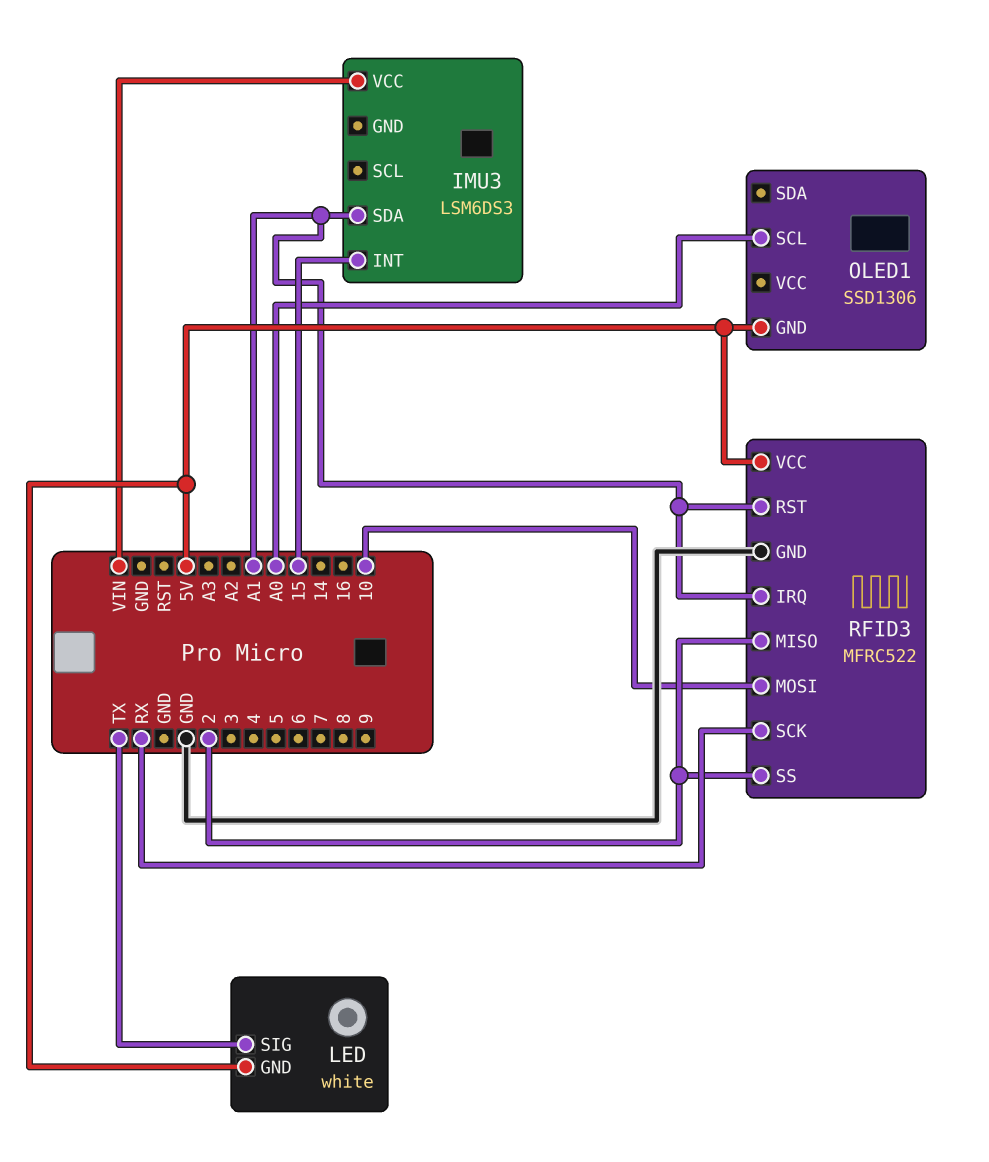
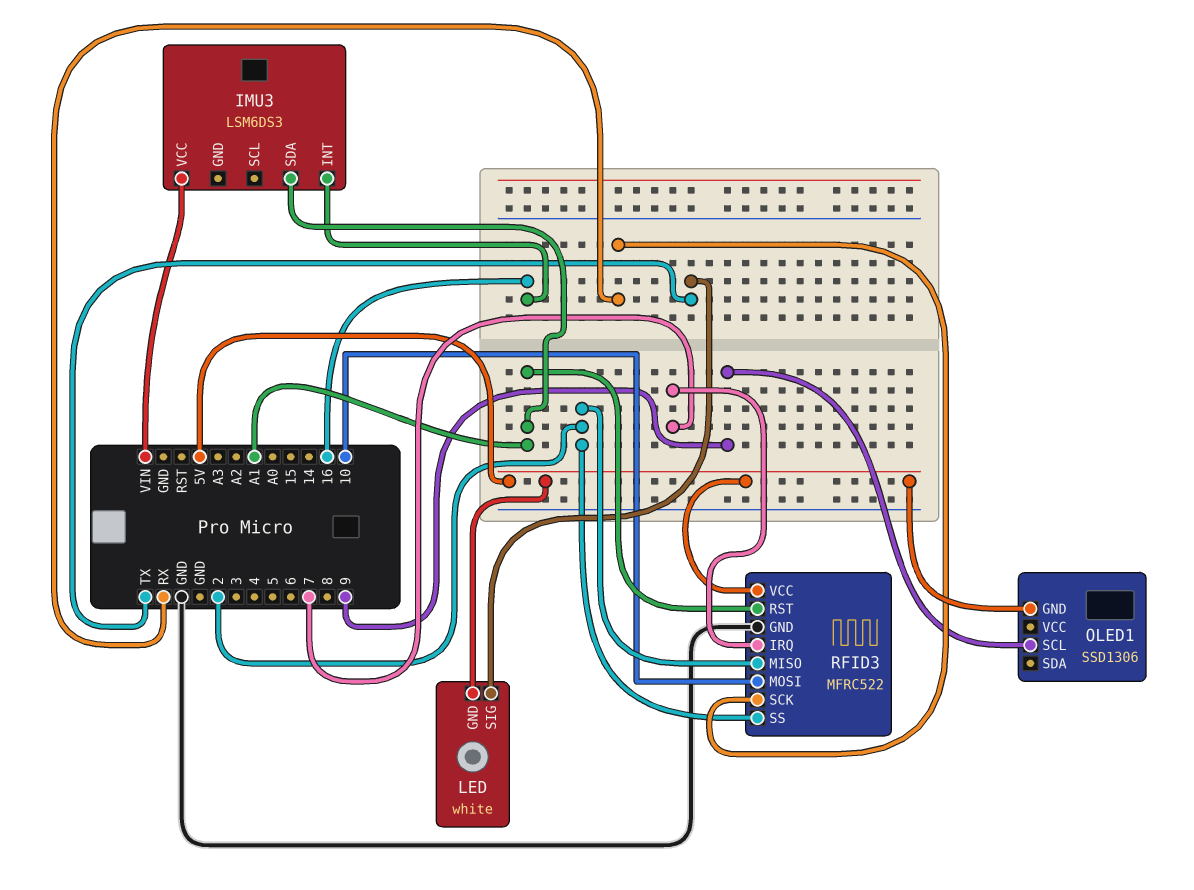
IMU3 pin INT: 15 -> 16
OLED1 pin SCL: A0 -> 9
RFID3 pin IRQ: A1 -> 7

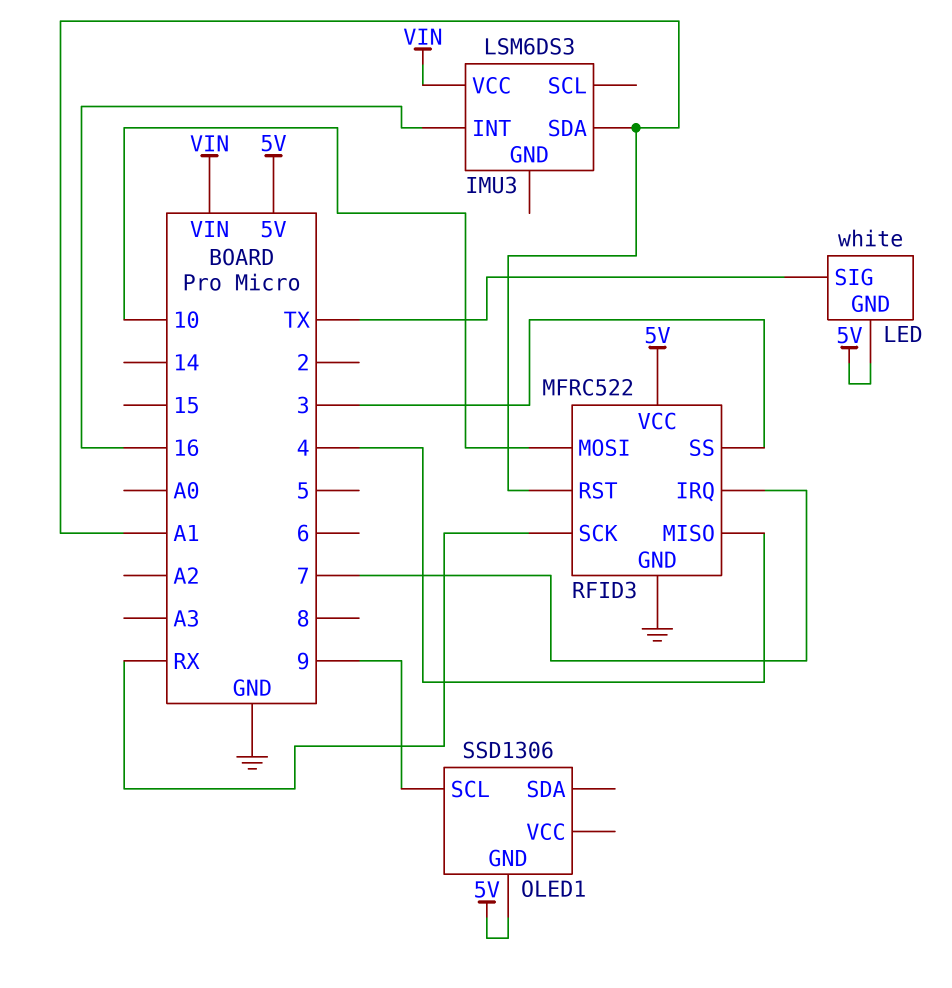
RFID3 pin MISO: 2 -> 4
RFID3 pin SS: 2 -> 3

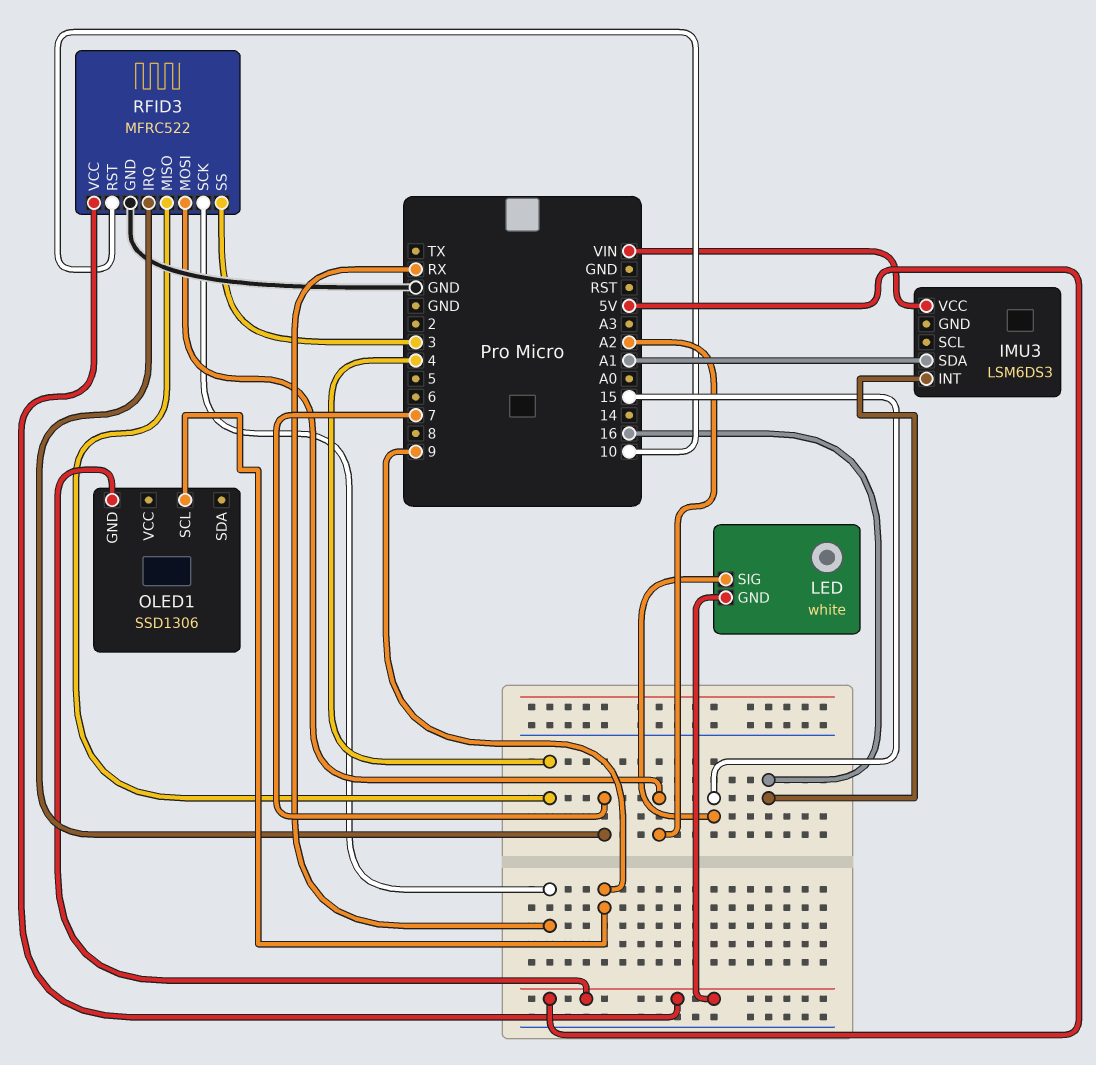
LED pin SIG: TX -> 15
RFID3 pin MOSI: 10 -> A2
RFID3 pin RST: A1 -> 10

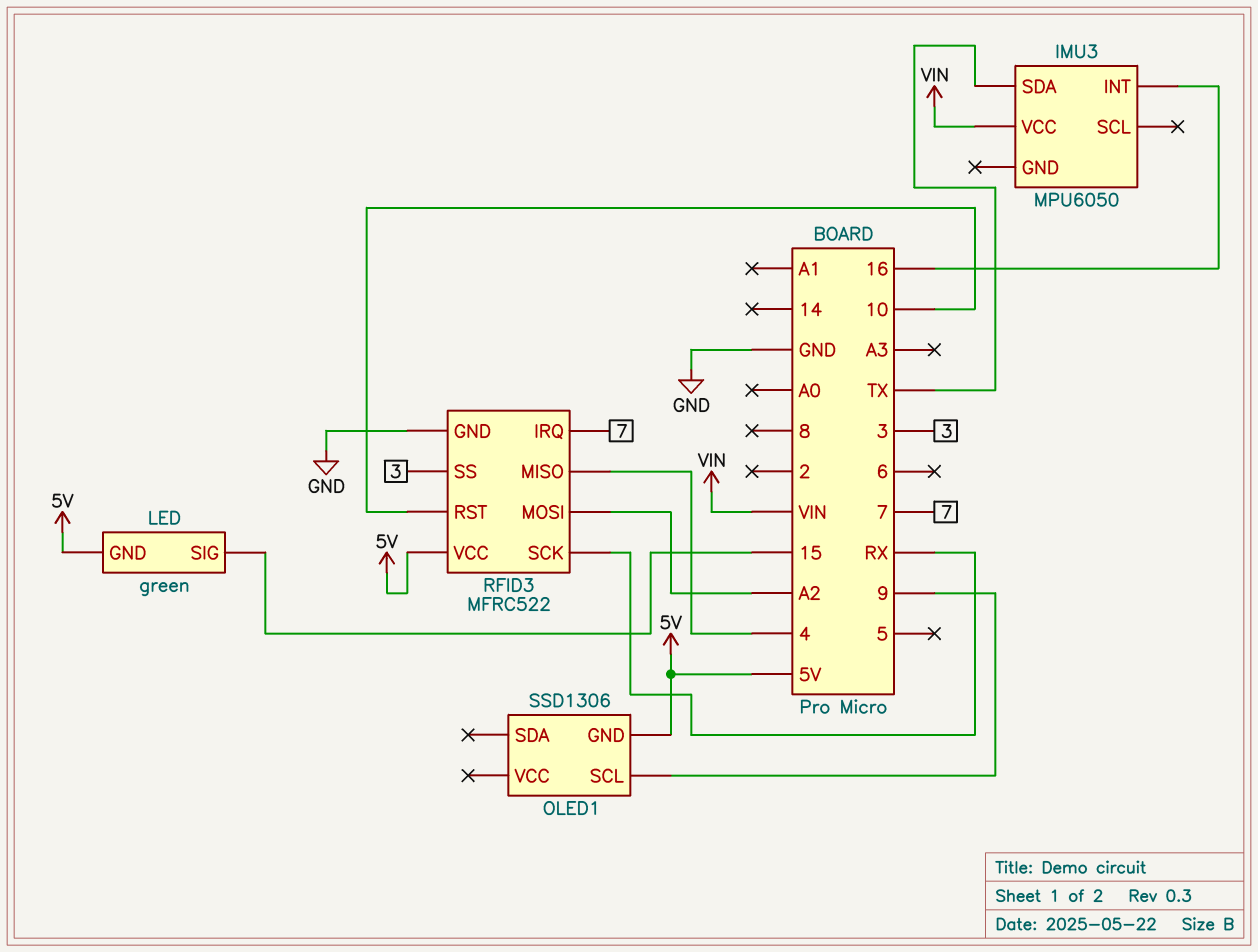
IMU3: LSM6DS3 -> MPU6050
IMU3 pin SDA: A1 -> TX
LED: white -> green

